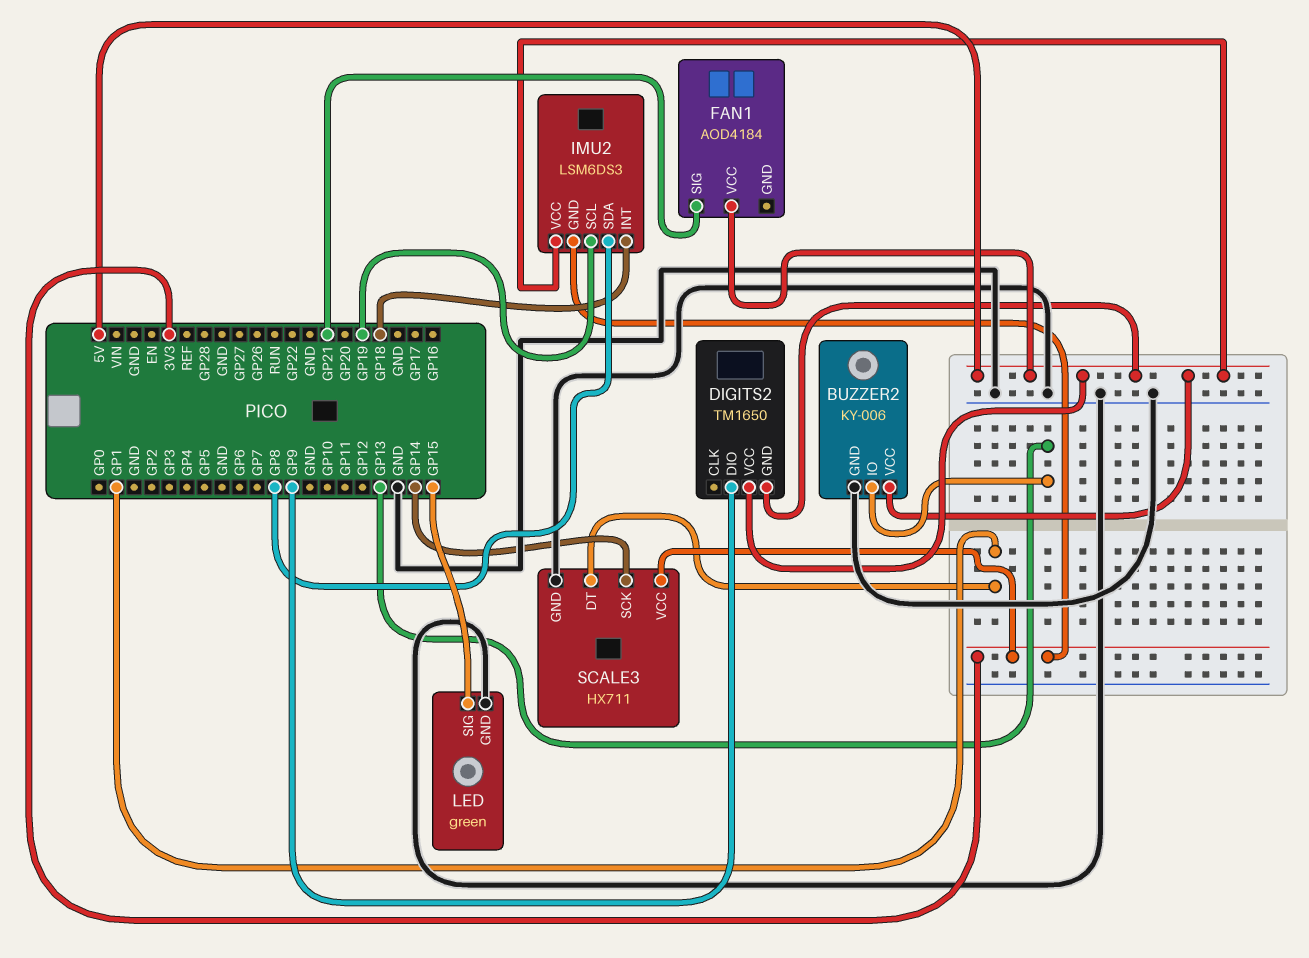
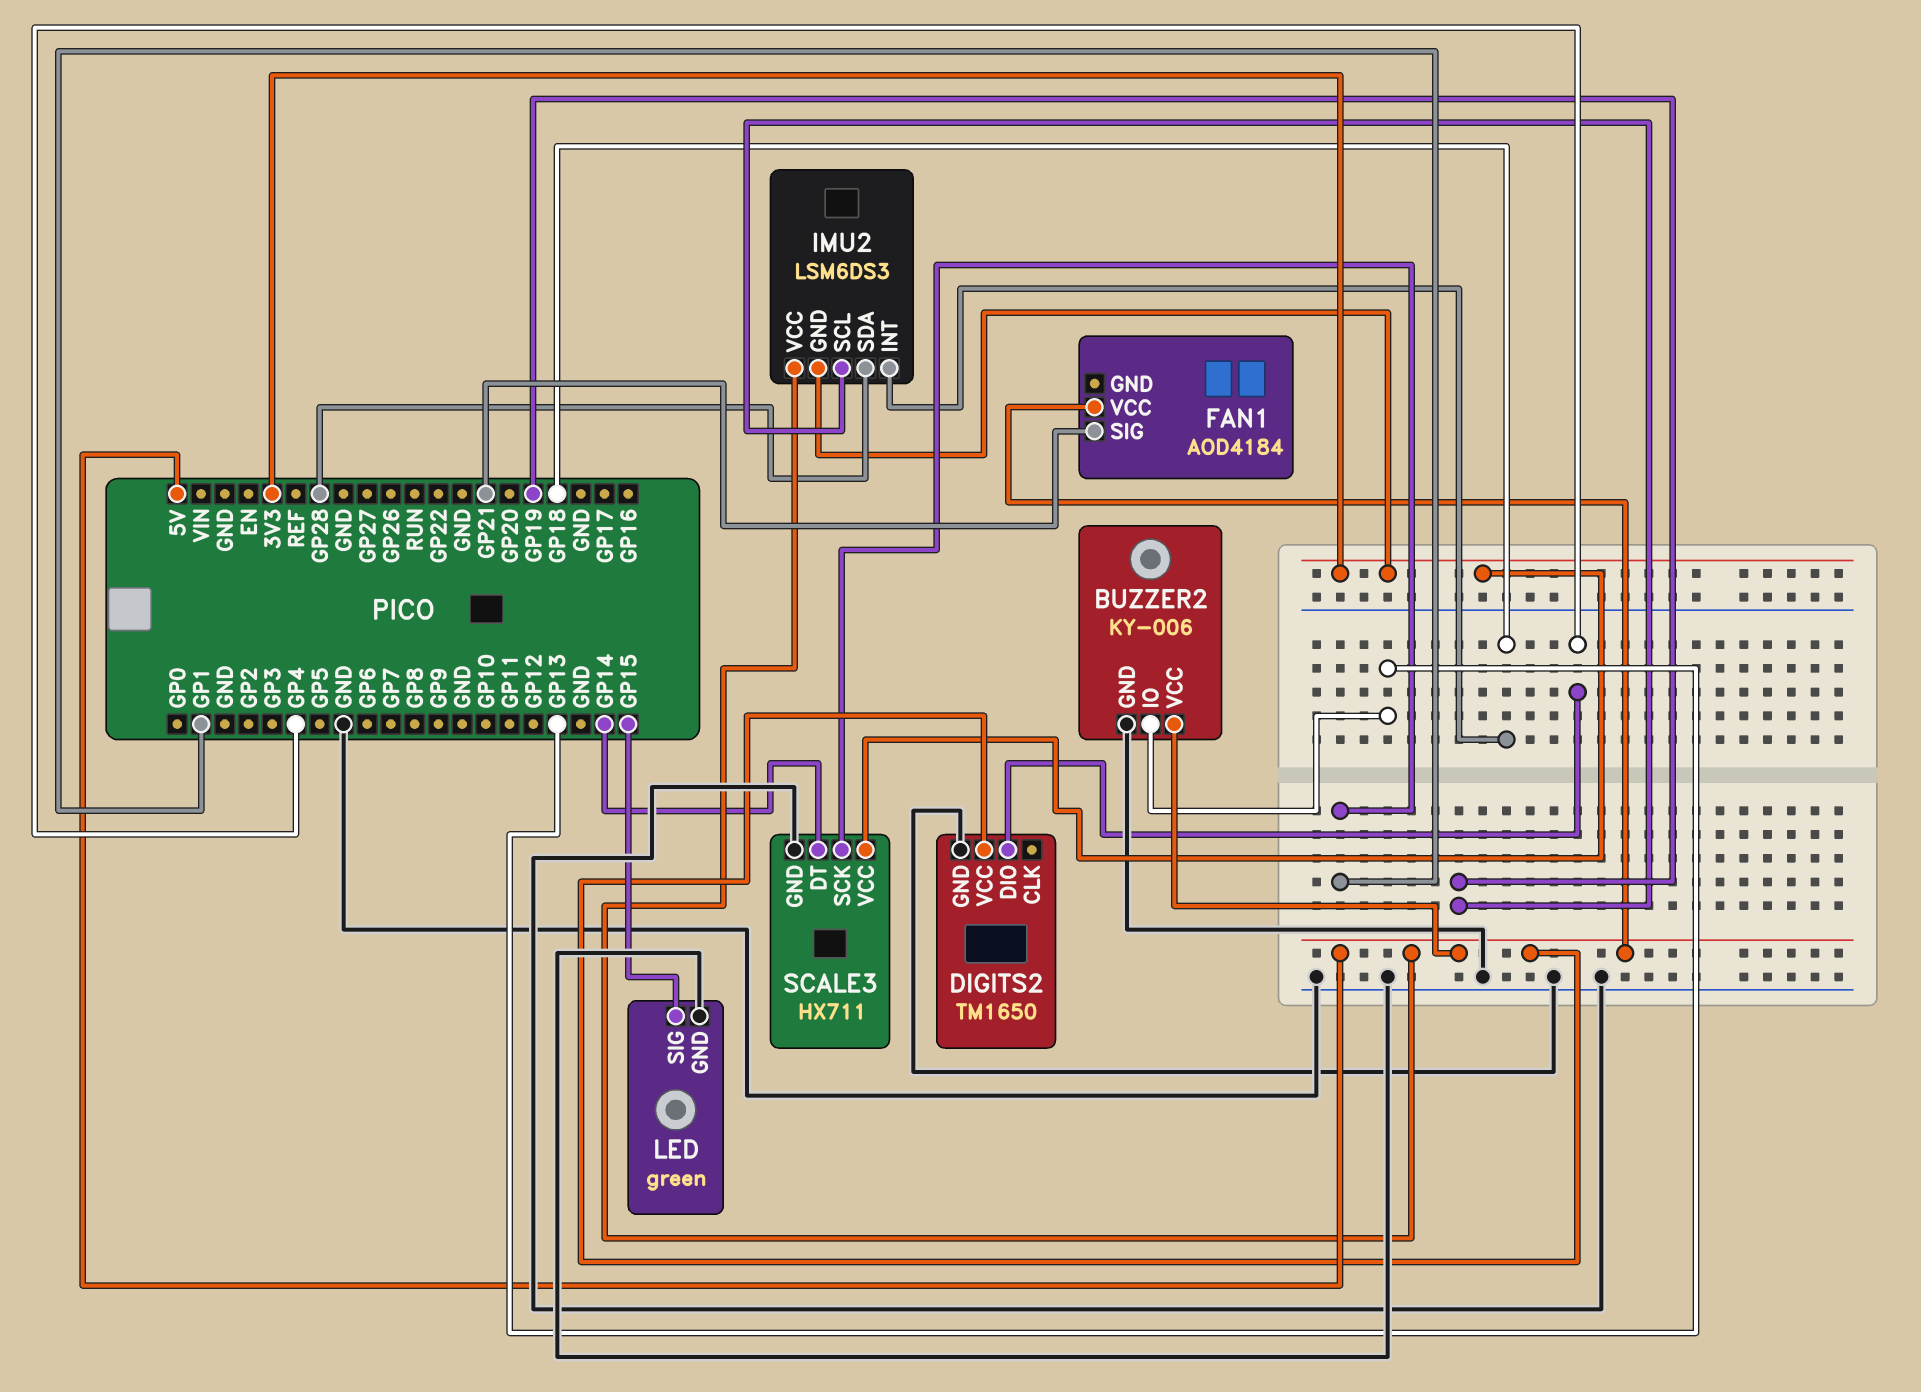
DIGITS2 pin DIO: GP9 -> GP4
DIGITS2 pin GND: 5V -> GND
IMU2 pin SDA: GP8 -> GP28
SCALE3 pin DT: GP1 -> GP14
SCALE3 pin SCK: GP14 -> GP1

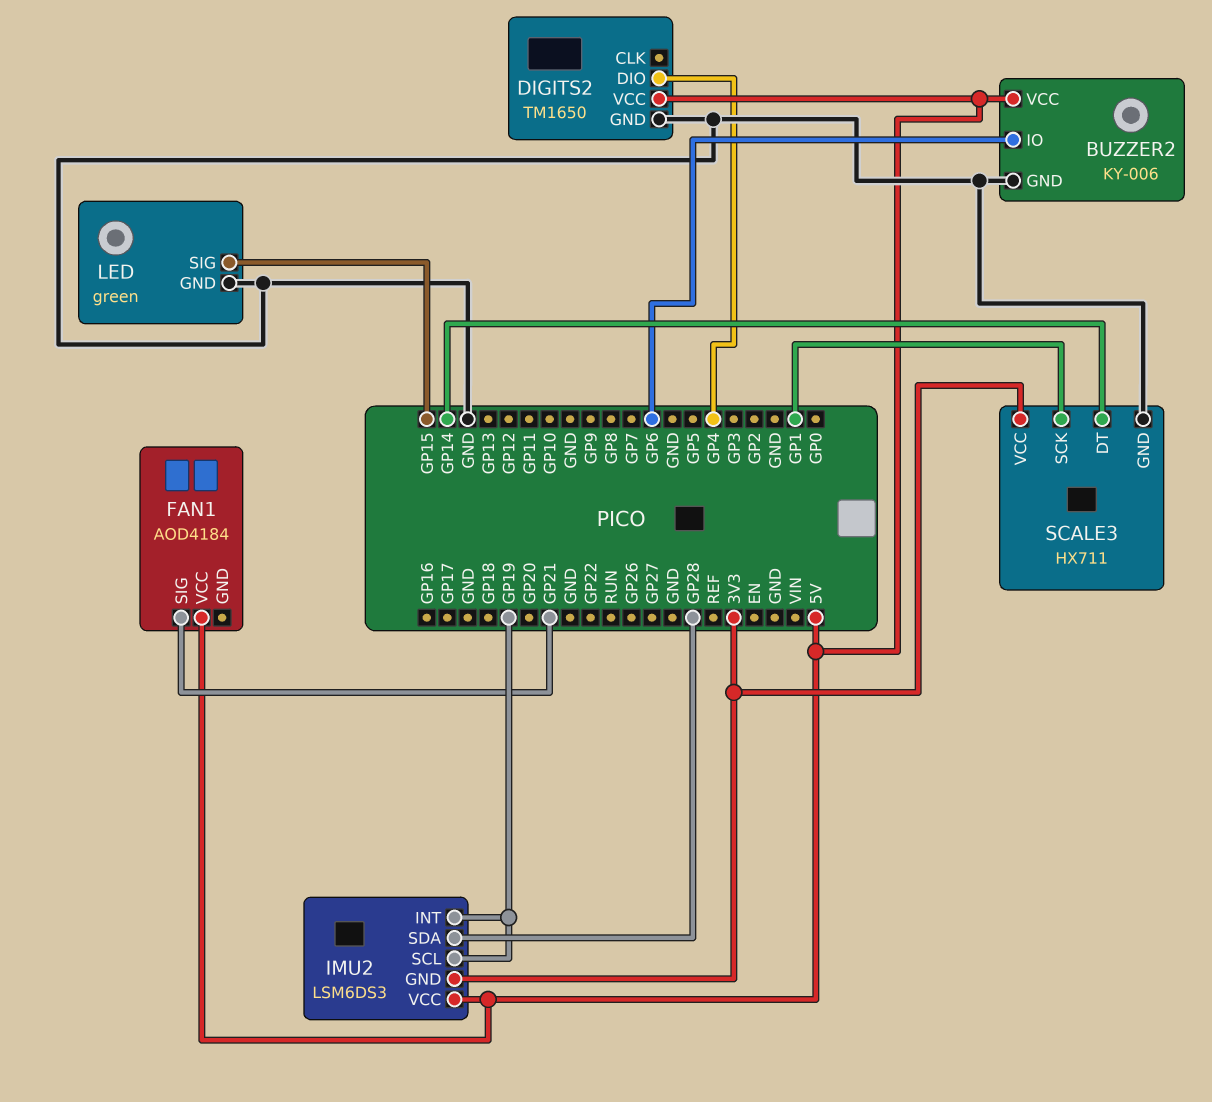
BUZZER2 pin IO: GP13 -> GP6
IMU2 pin INT: GP18 -> GP19

